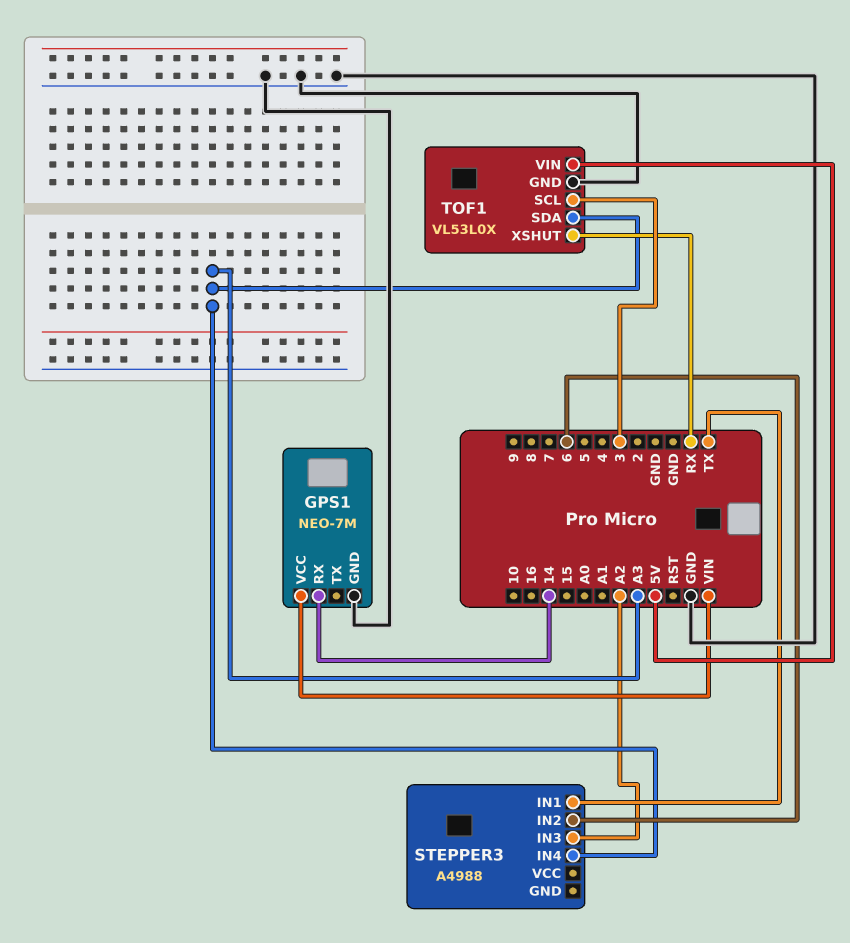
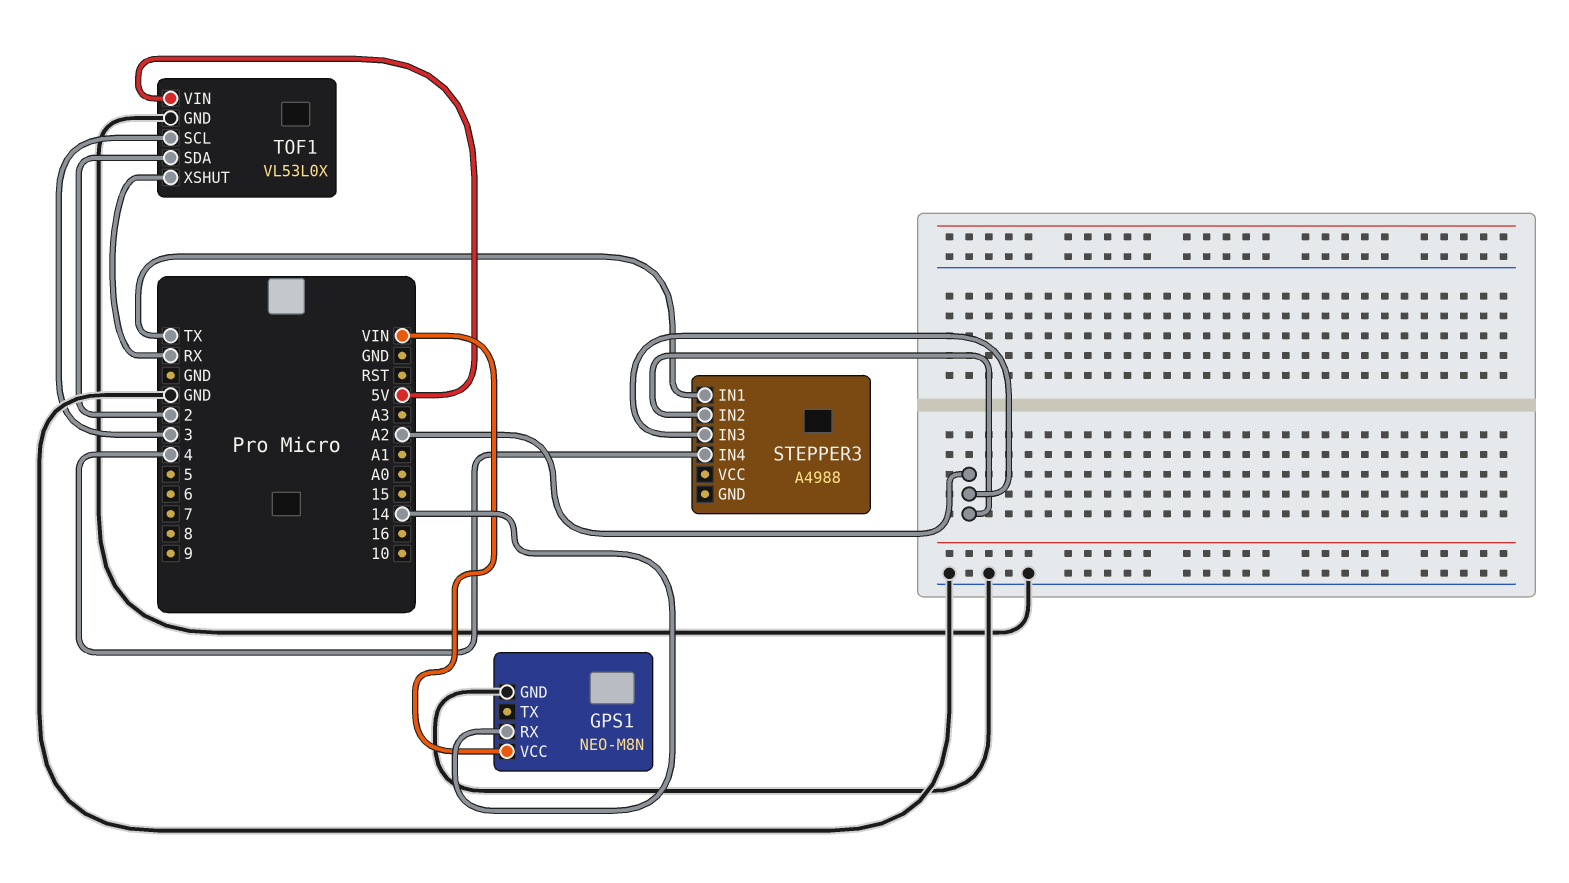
GPS1: NEO-7M -> NEO-M8N
STEPPER3 pin IN2: 6 -> A2
STEPPER3 pin IN4: A3 -> 4
TOF1 pin SDA: A3 -> 2

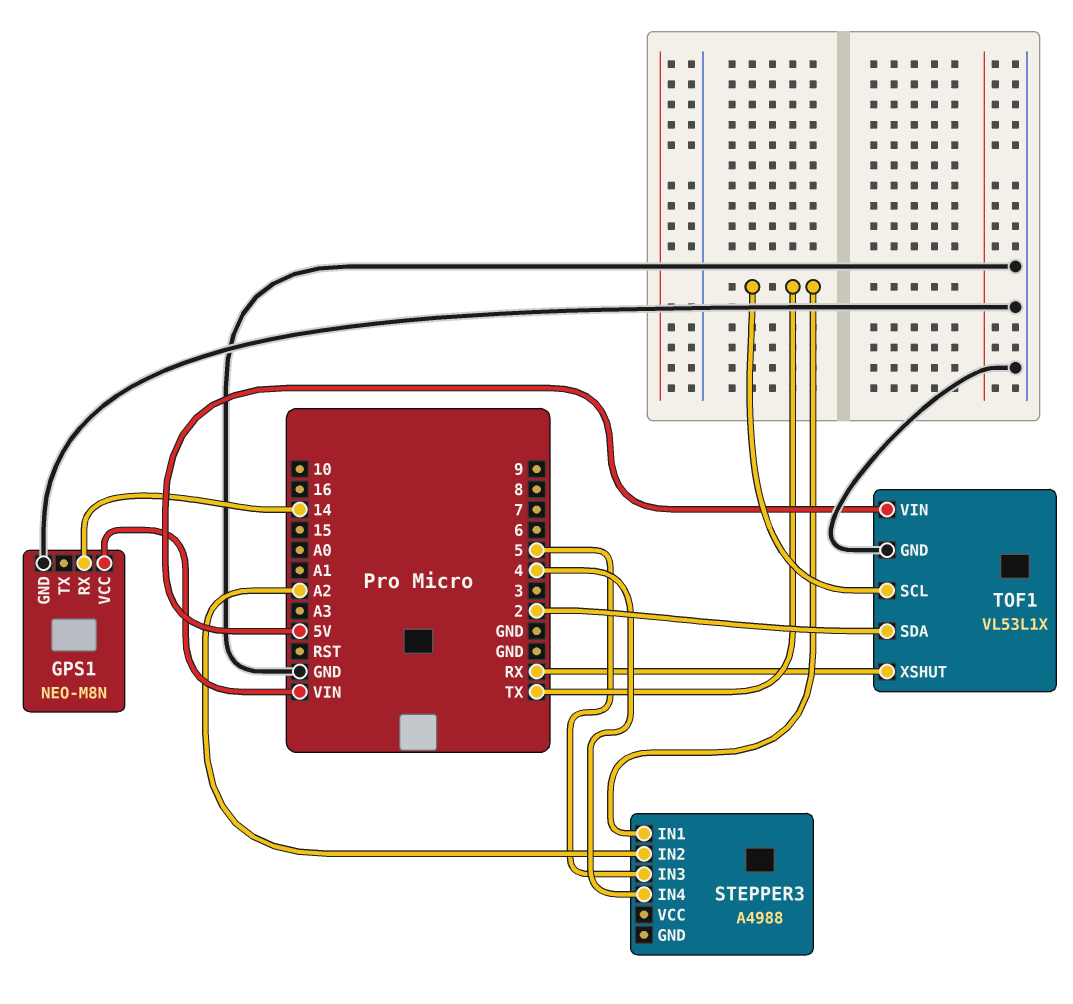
STEPPER3 pin IN3: A2 -> 5
TOF1: VL53L0X -> VL53L1X
TOF1 pin SCL: 3 -> TX

